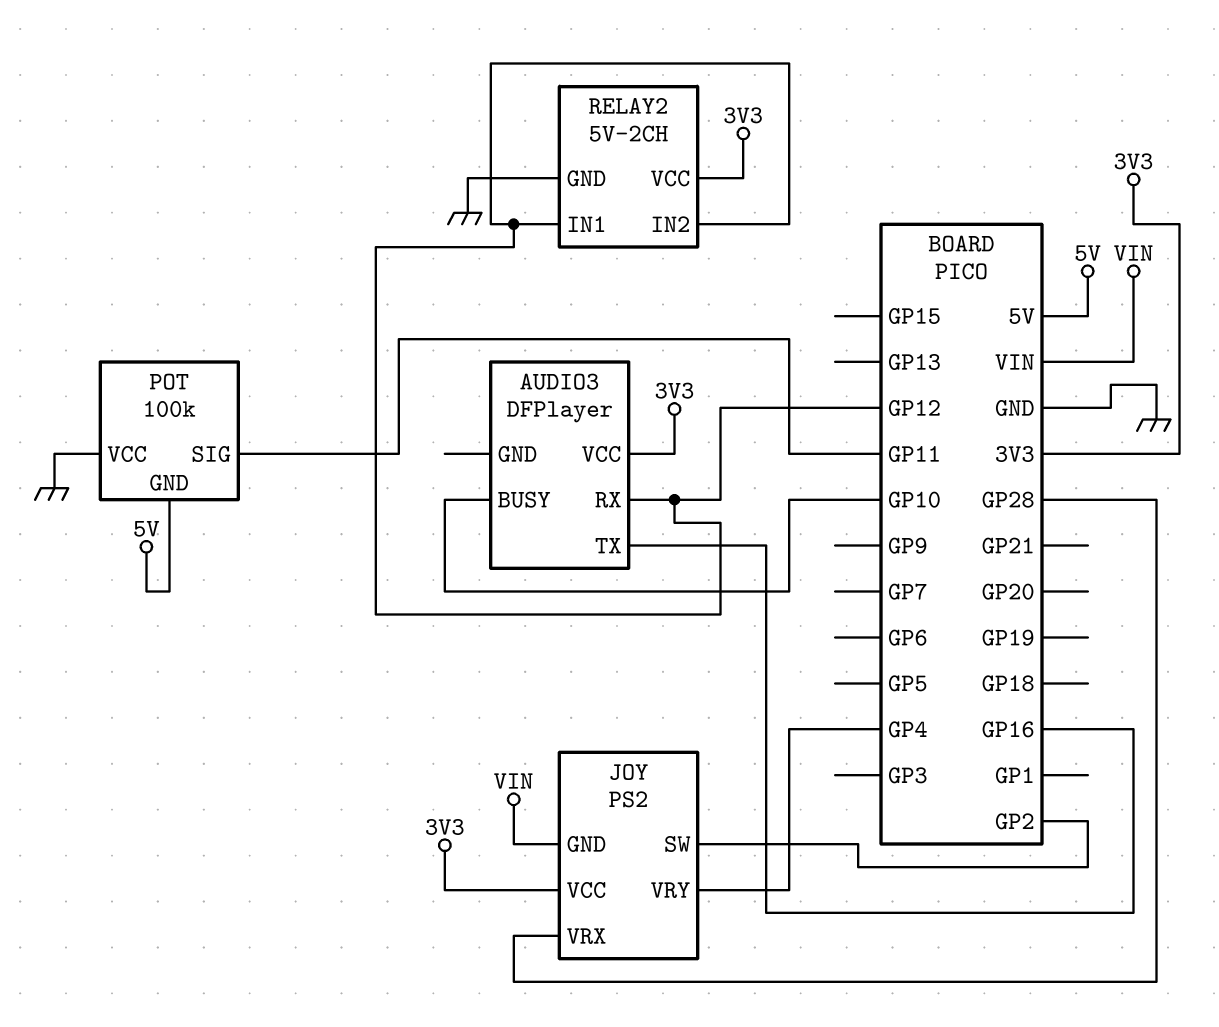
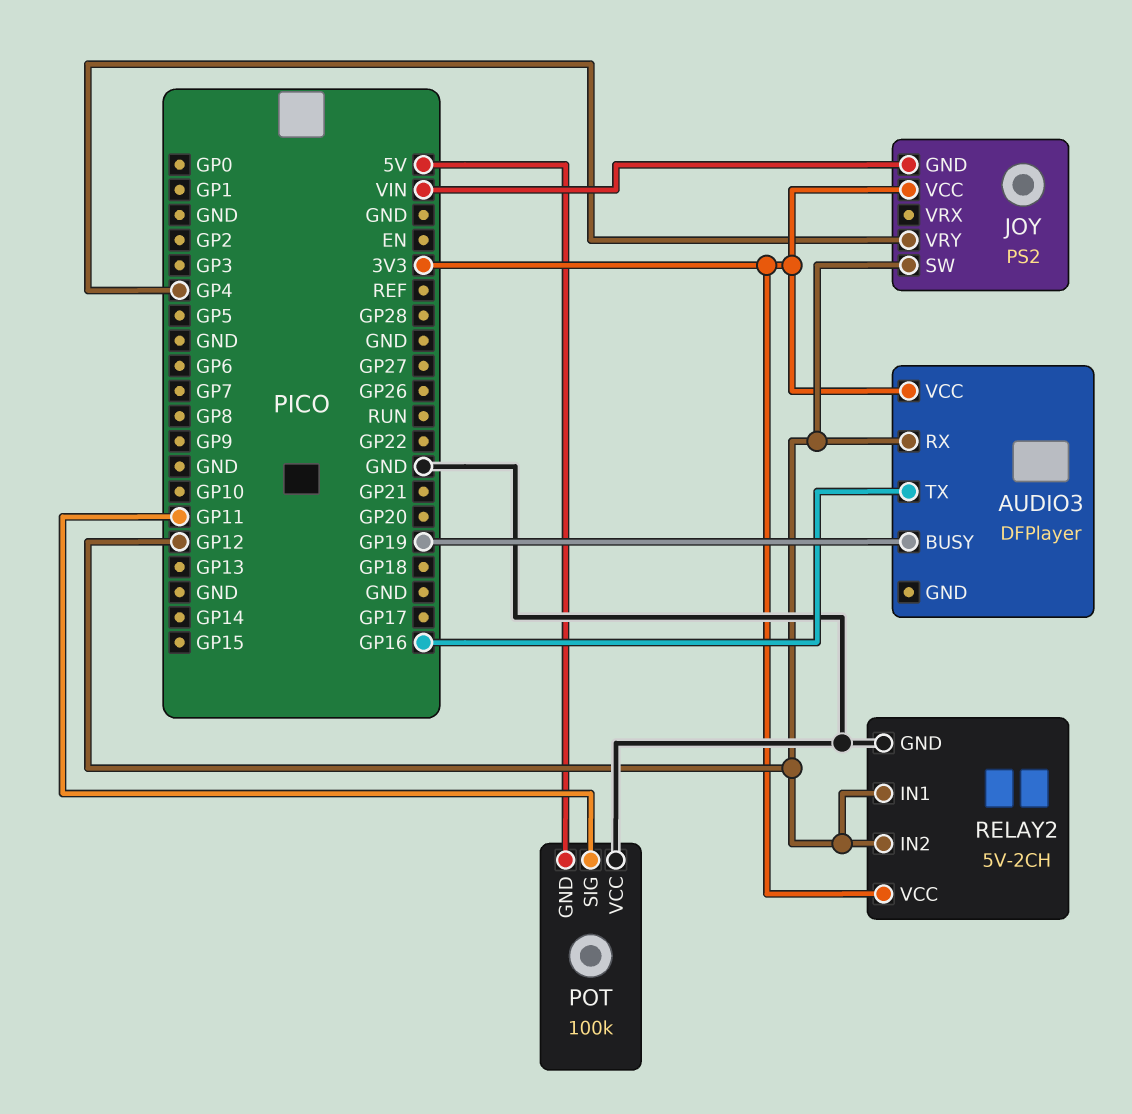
AUDIO3 pin BUSY: GP10 -> GP19
JOY pin SW: GP2 -> GP12
JOY pin VRX: GP28 -> none

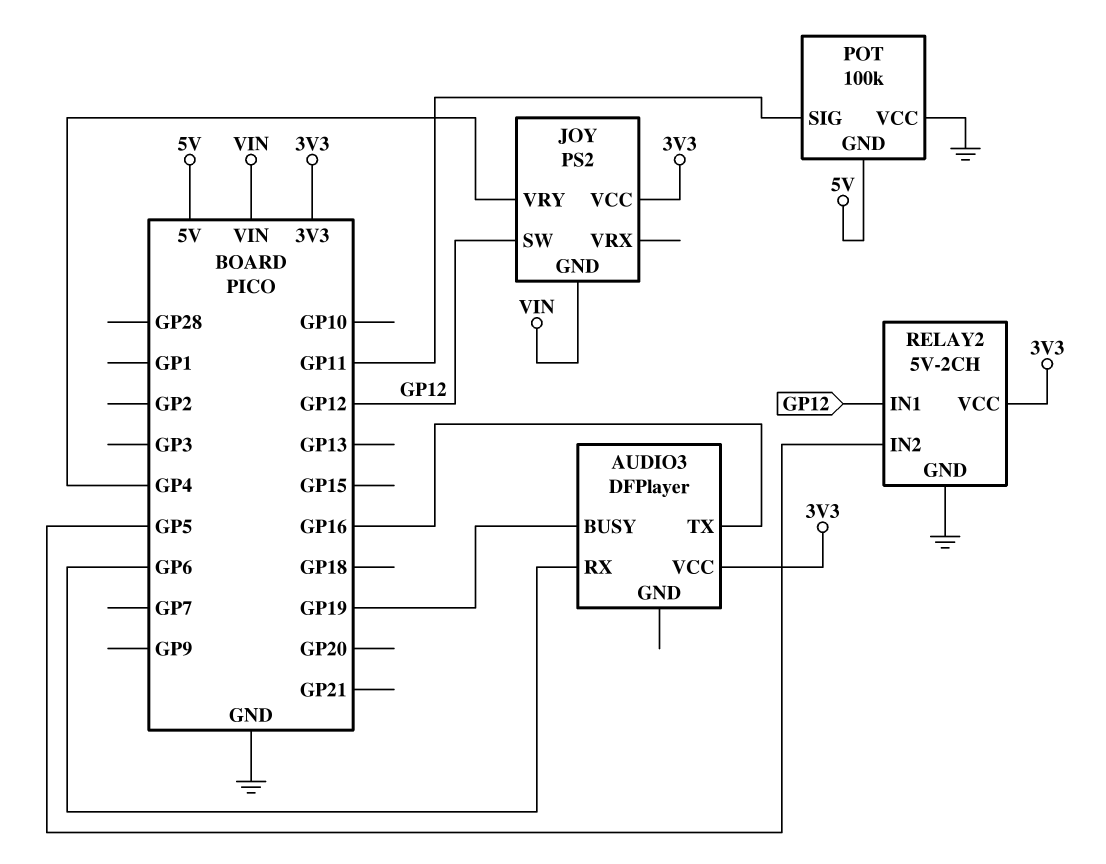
AUDIO3 pin RX: GP12 -> GP6
RELAY2 pin IN2: GP12 -> GP5

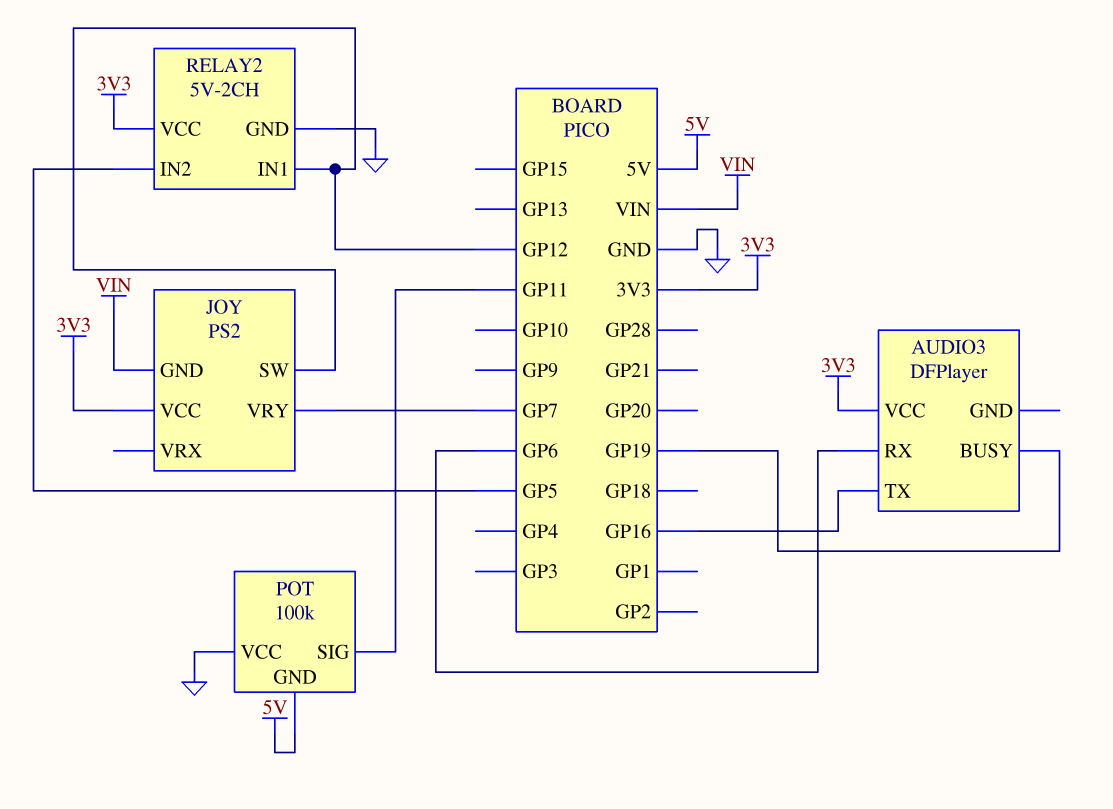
JOY pin VRY: GP4 -> GP7

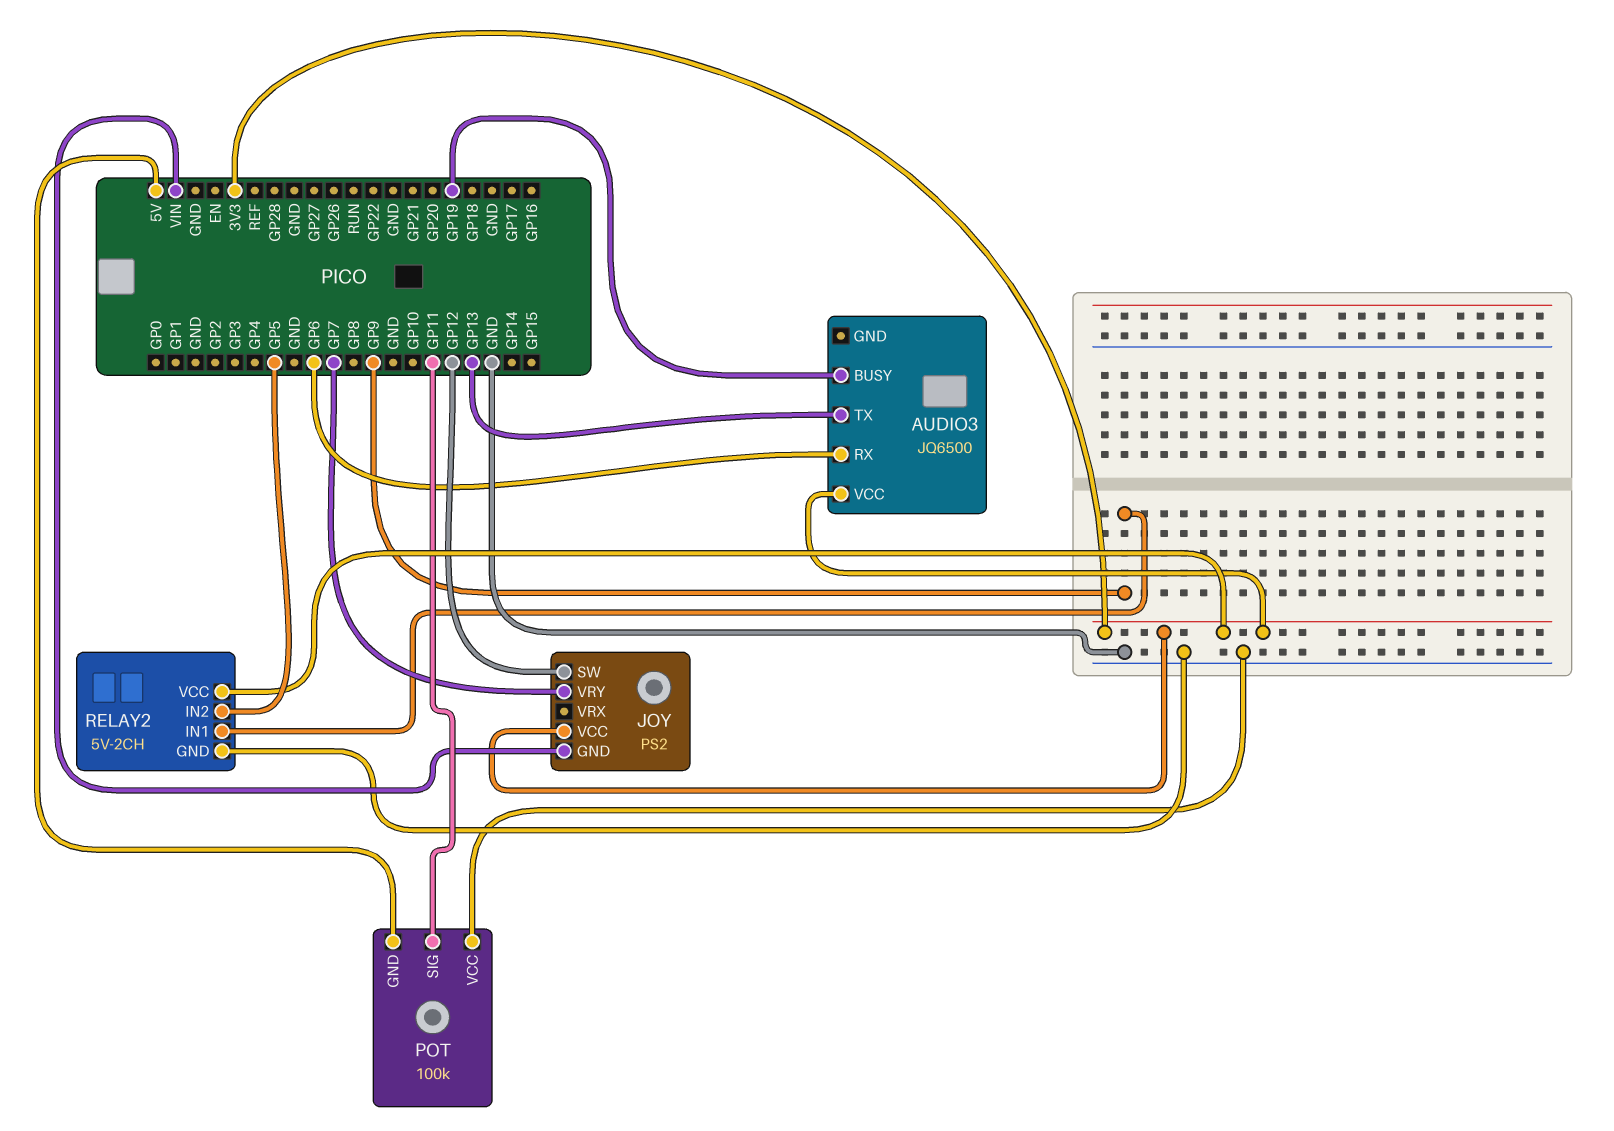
AUDIO3: DFPlayer -> JQ6500
AUDIO3 pin TX: GP16 -> GP13
RELAY2 pin IN1: GP12 -> GP9

